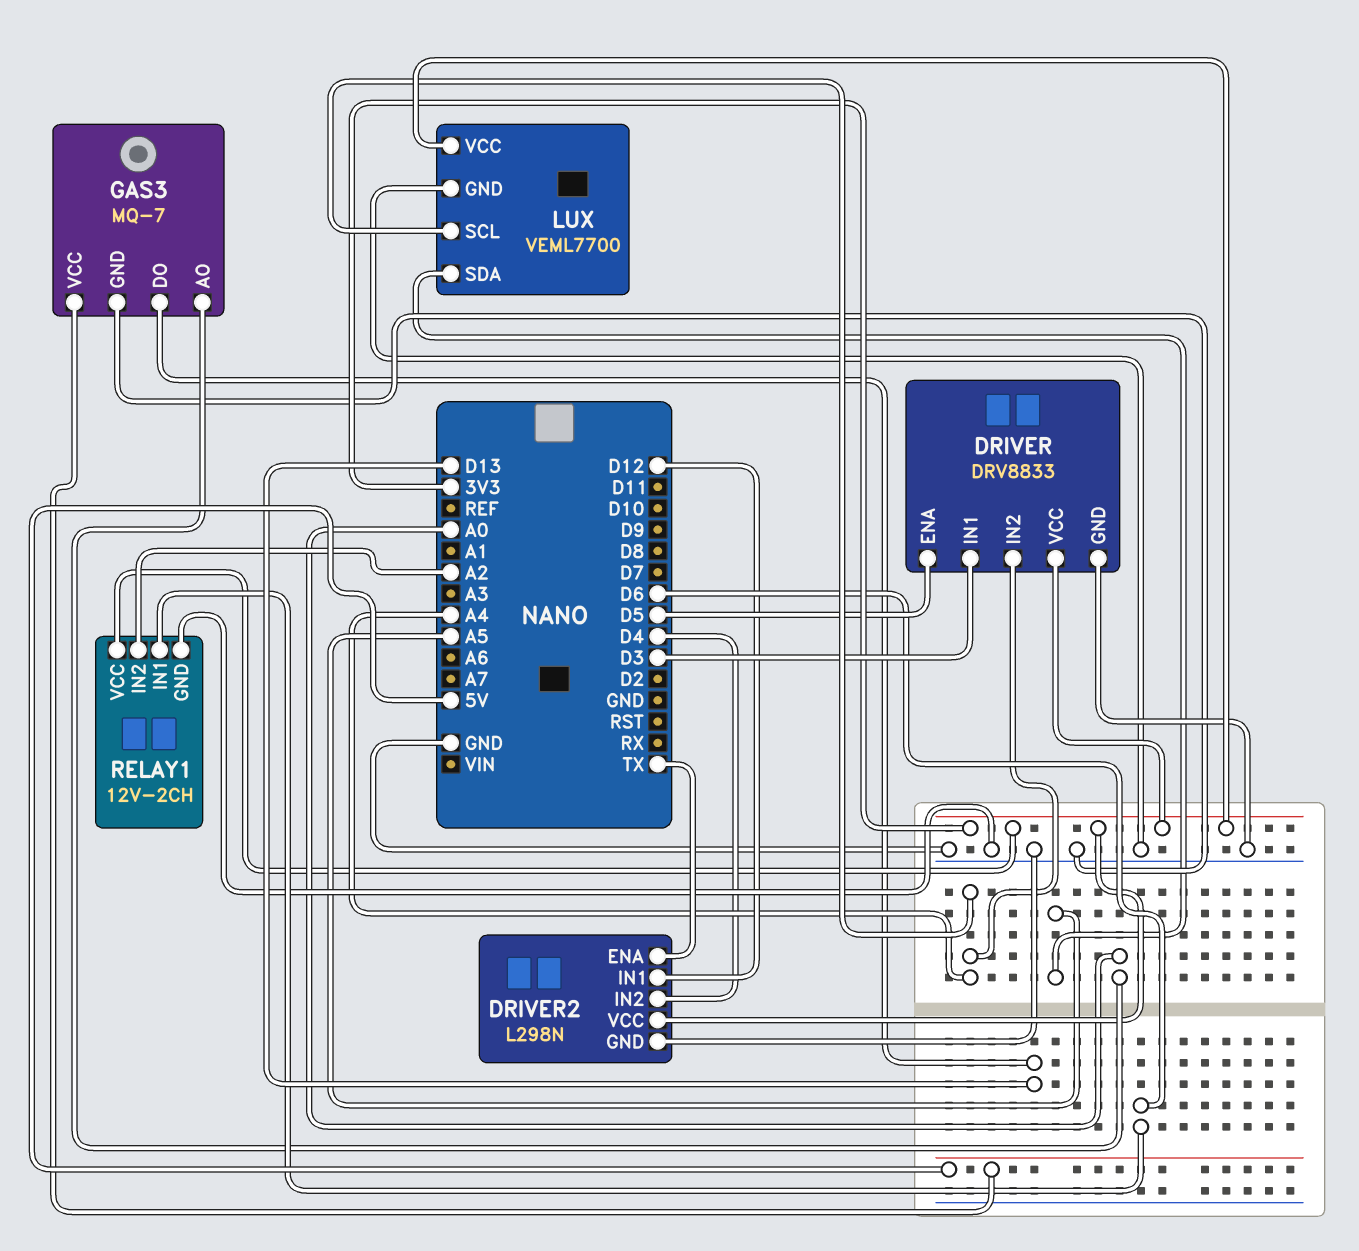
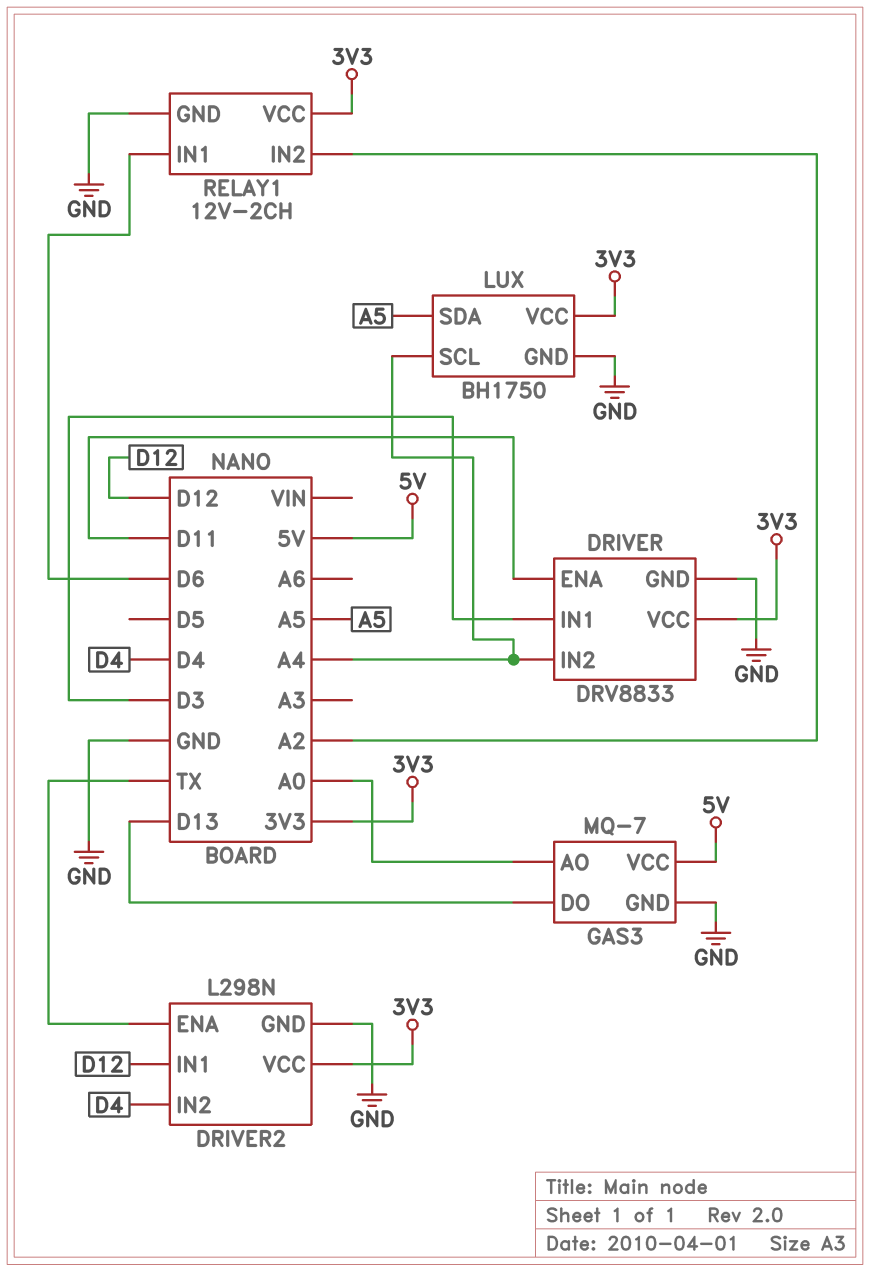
DRIVER pin ENA: D5 -> D11
LUX: VEML7700 -> BH1750

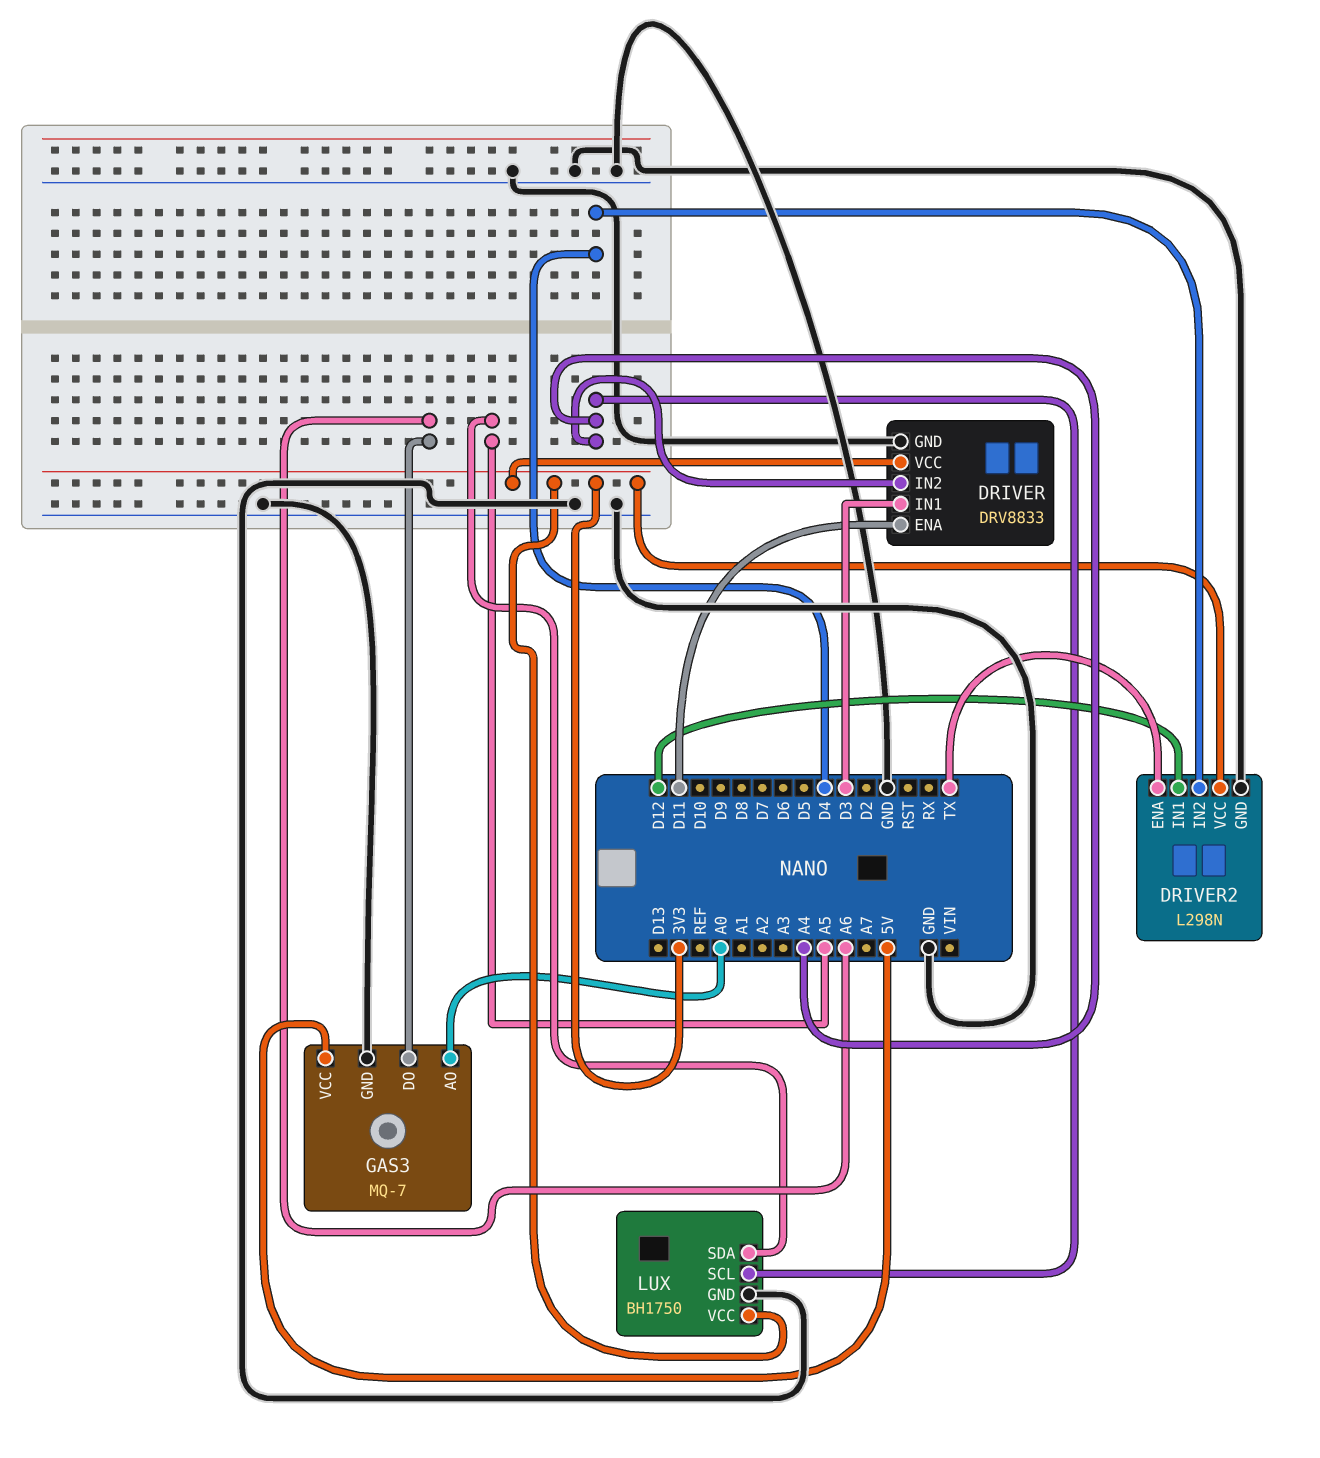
GAS3 pin DO: D13 -> A6
RELAY1: 12V-2CH -> none
RELAY1 pin GND: GND -> none
RELAY1 pin IN1: D6 -> none
RELAY1 pin IN2: A2 -> none
RELAY1 pin VCC: 3V3 -> none

